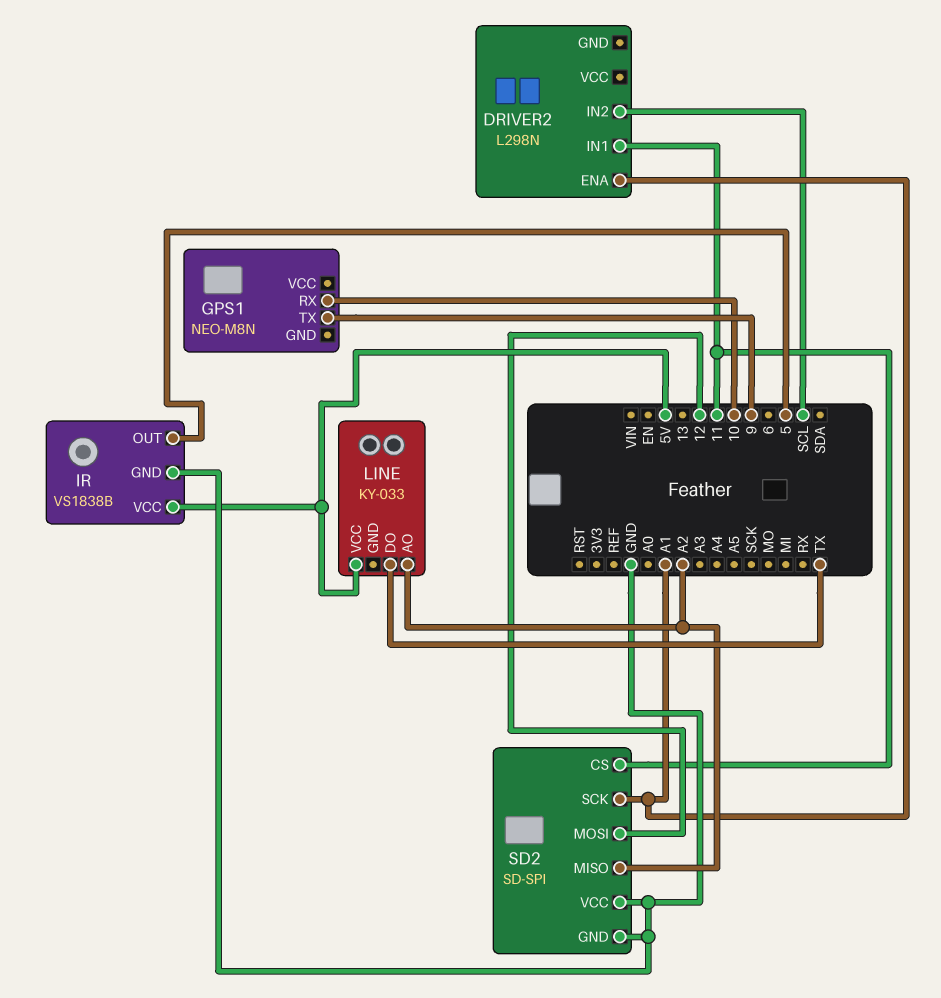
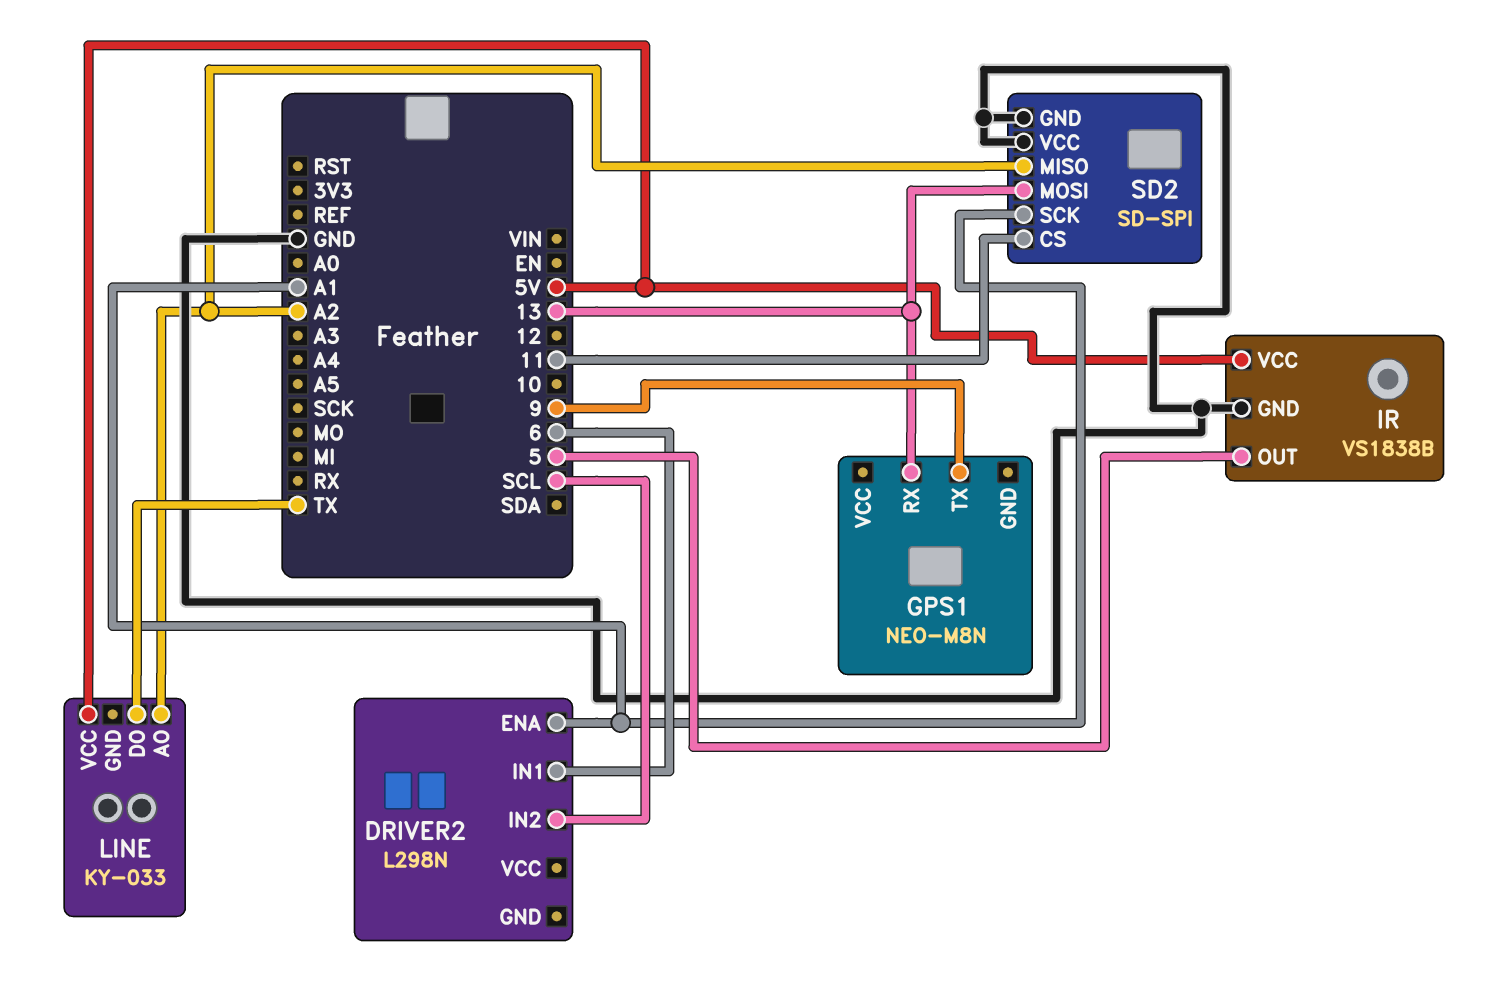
DRIVER2 pin IN1: 11 -> 6
GPS1 pin RX: 10 -> 13
SD2 pin MOSI: 12 -> 13

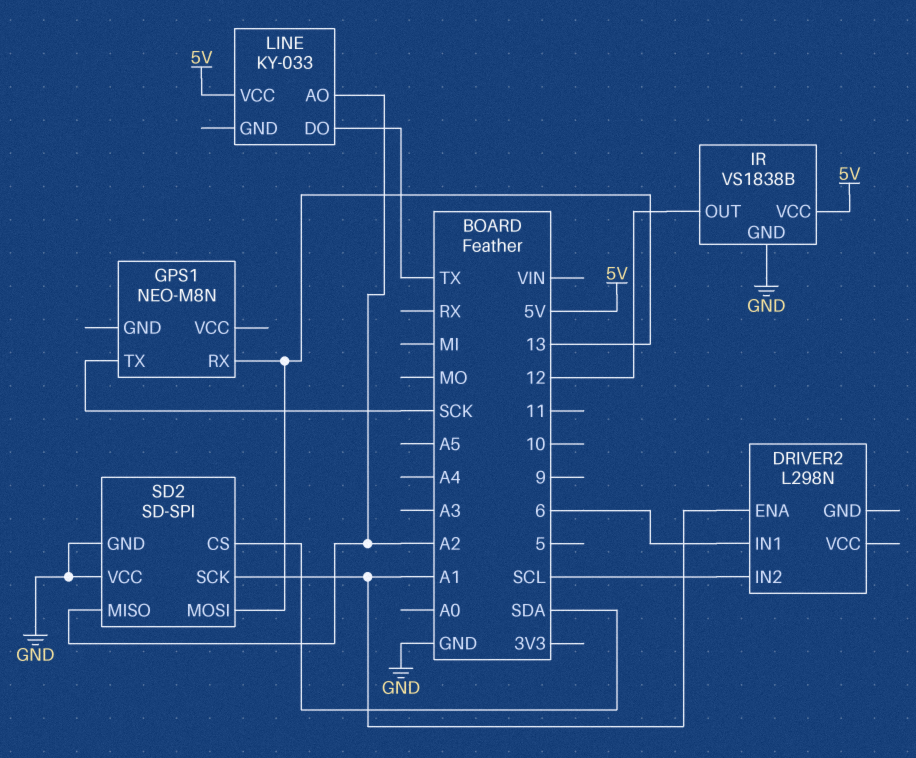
GPS1 pin TX: 9 -> SCK
IR pin OUT: 5 -> 12
SD2 pin CS: 11 -> SDA

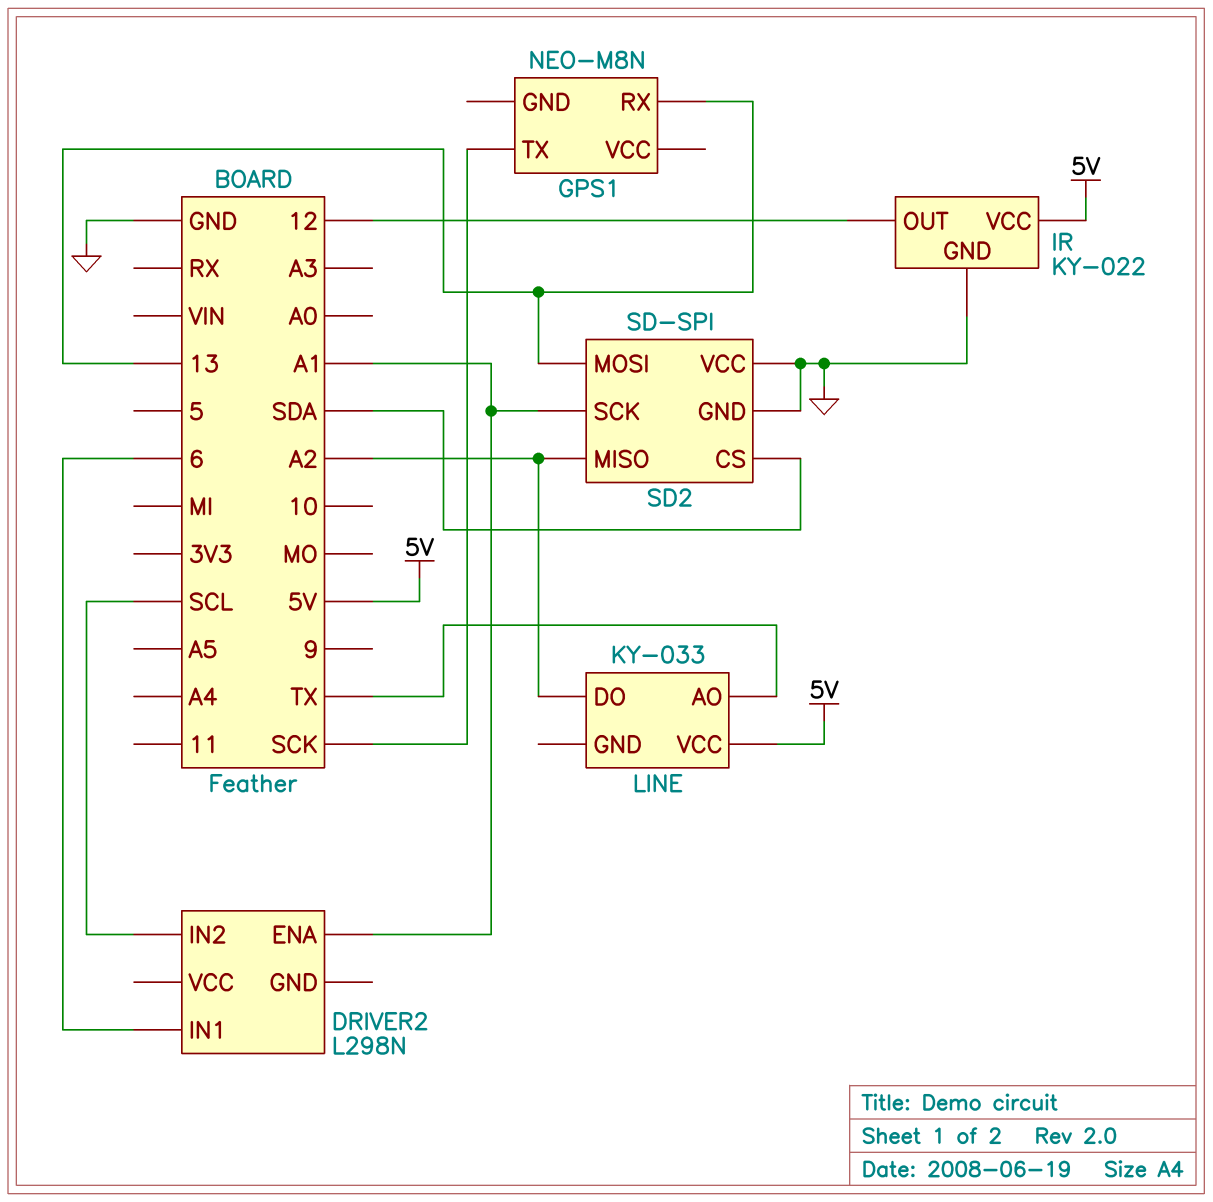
IR: VS1838B -> KY-022
LINE pin AO: A2 -> TX
LINE pin DO: TX -> A2

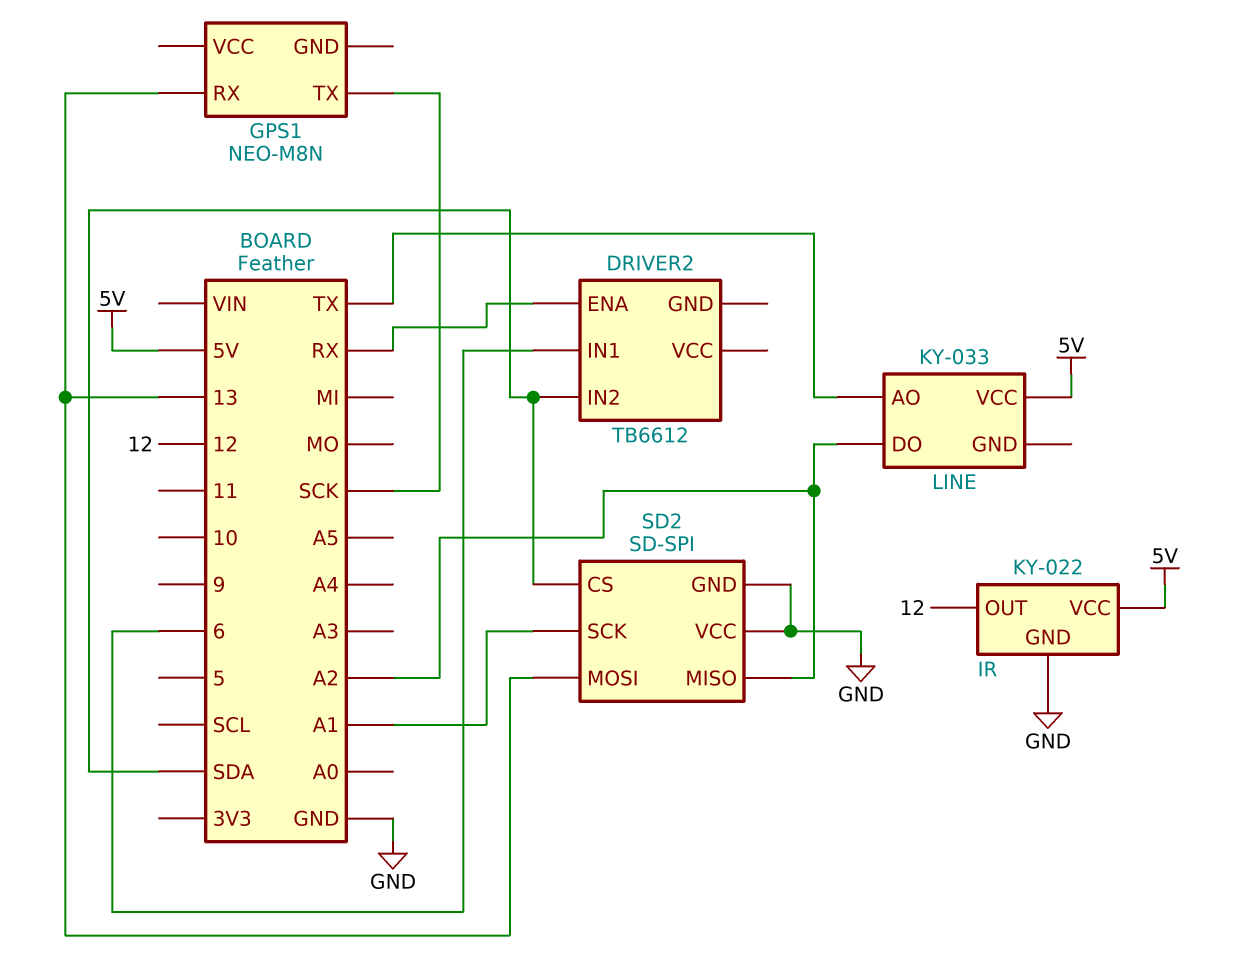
DRIVER2: L298N -> TB6612
DRIVER2 pin ENA: A1 -> RX
DRIVER2 pin IN2: SCL -> SDA

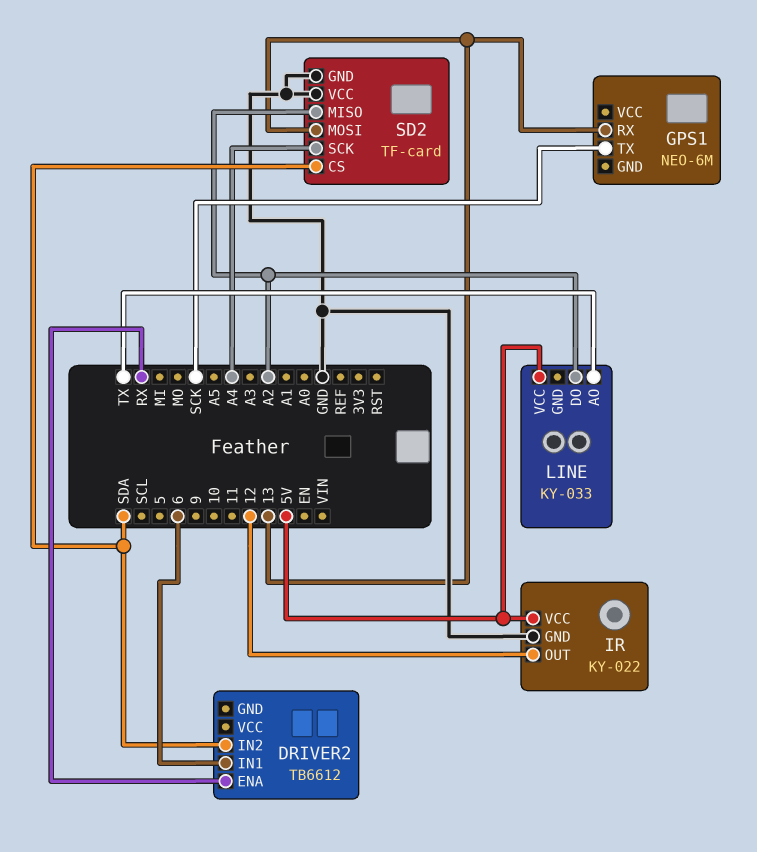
GPS1: NEO-M8N -> NEO-6M
SD2: SD-SPI -> TF-card
SD2 pin SCK: A1 -> A4

